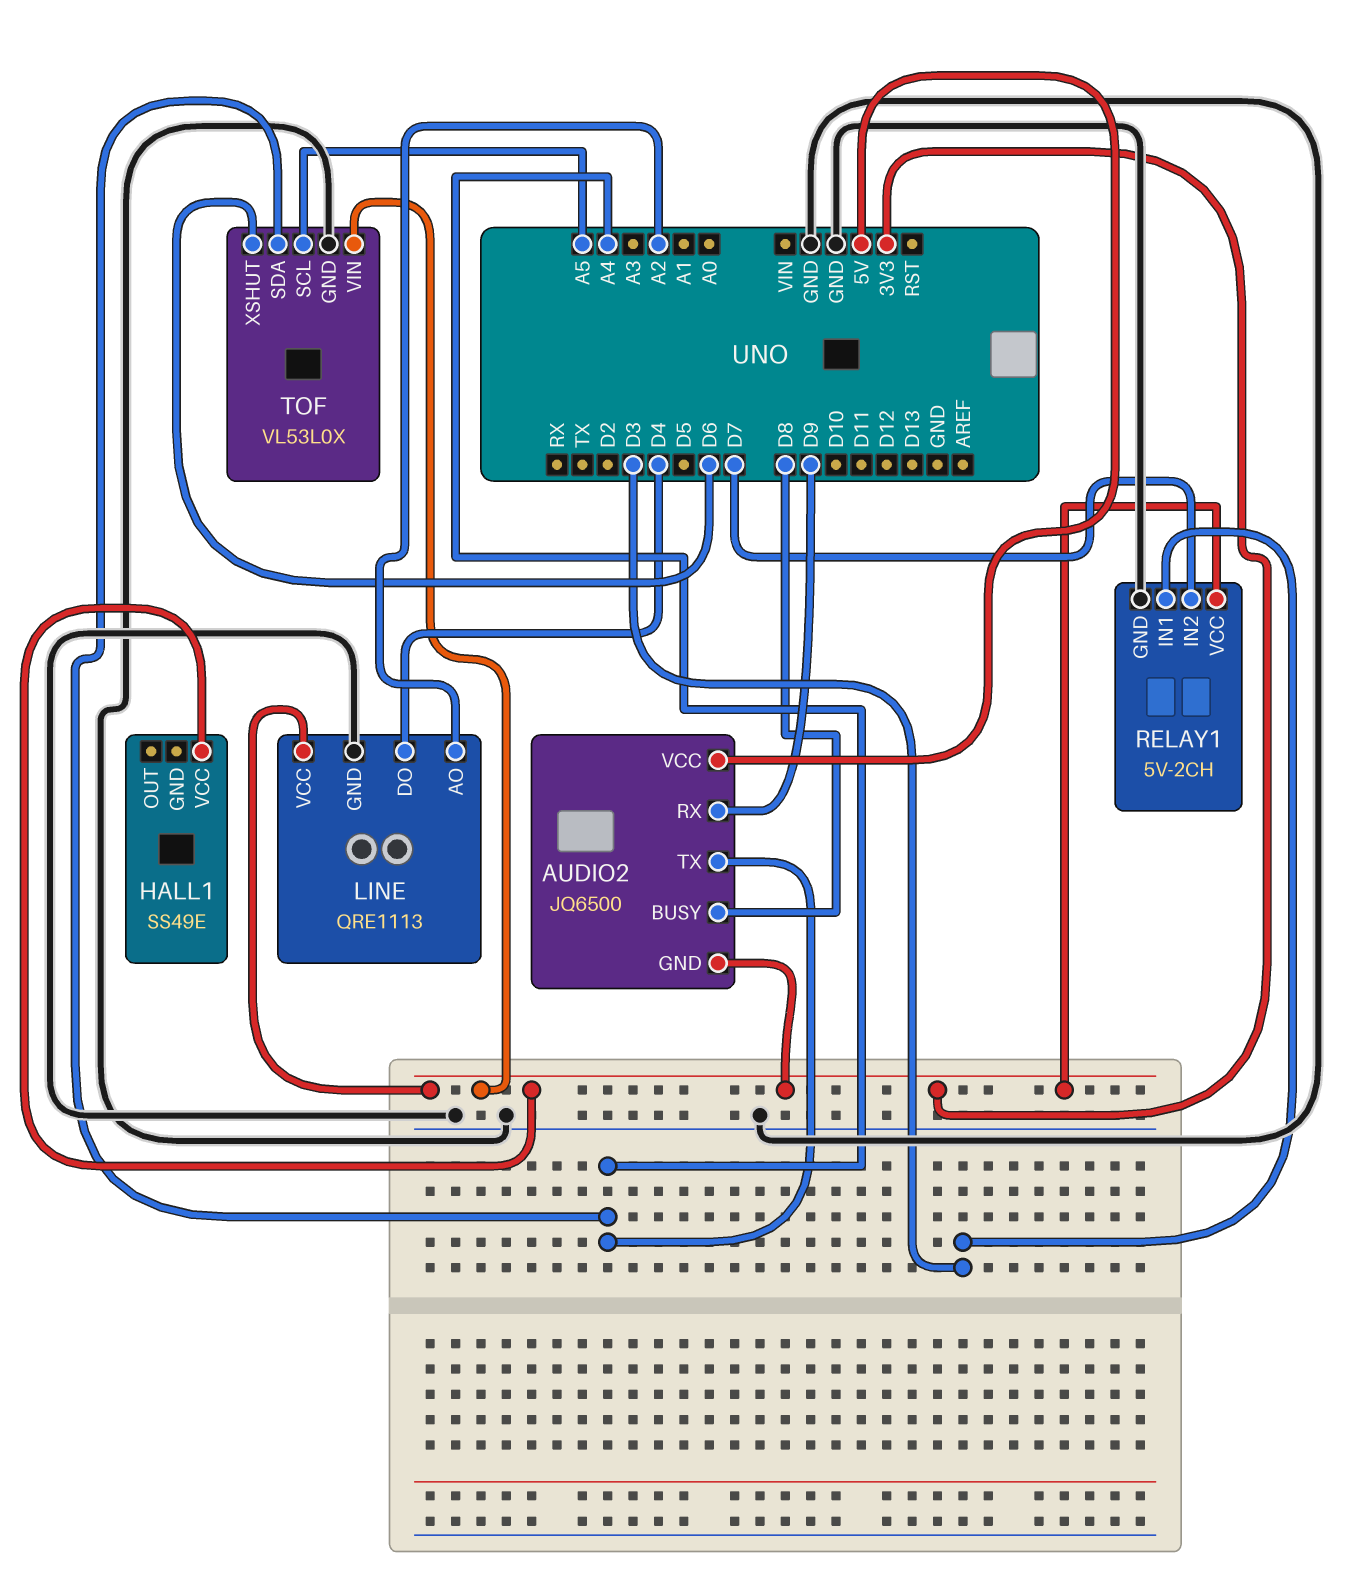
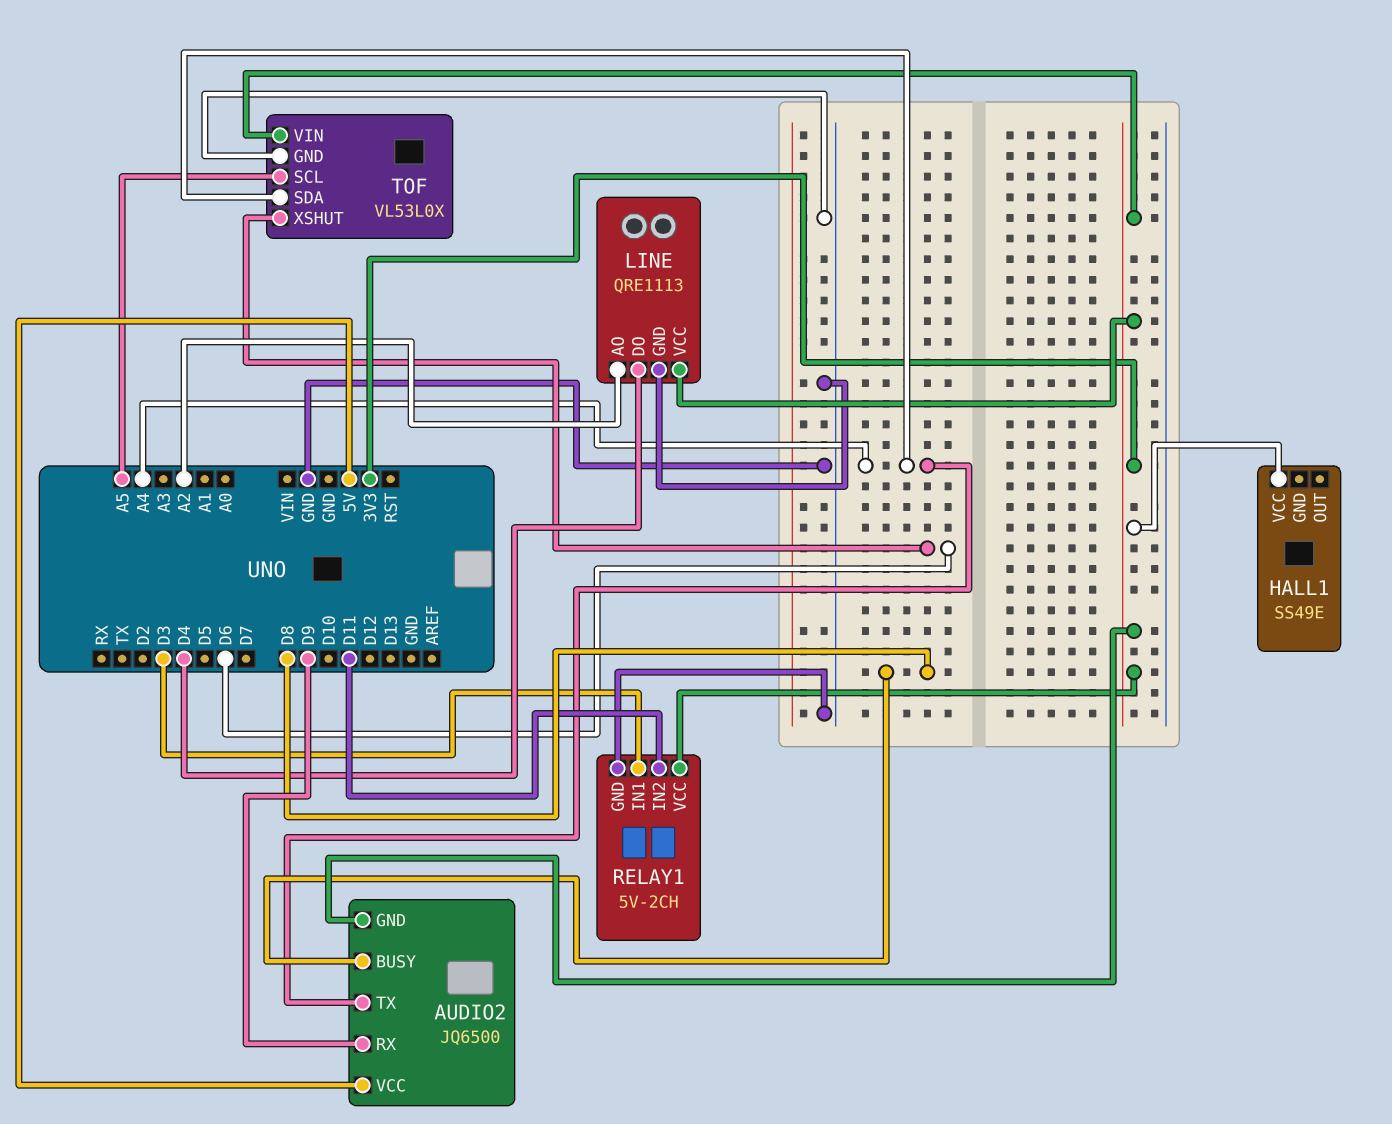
RELAY1 pin IN2: D7 -> D11

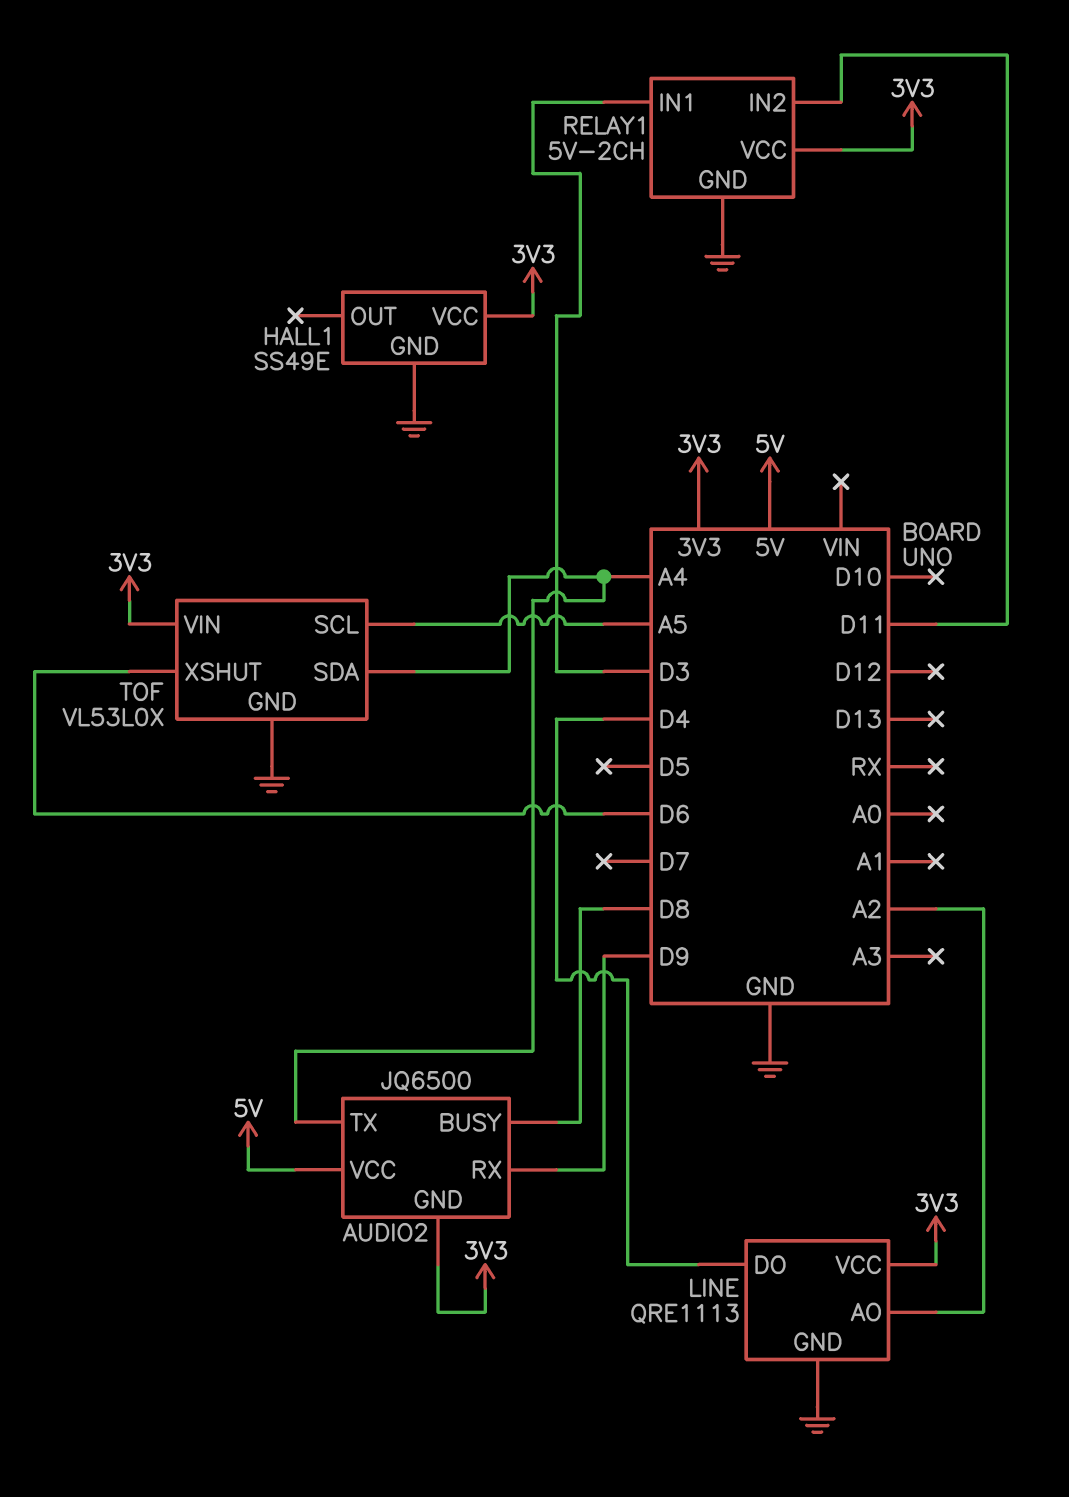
HALL1 pin GND: none -> GND

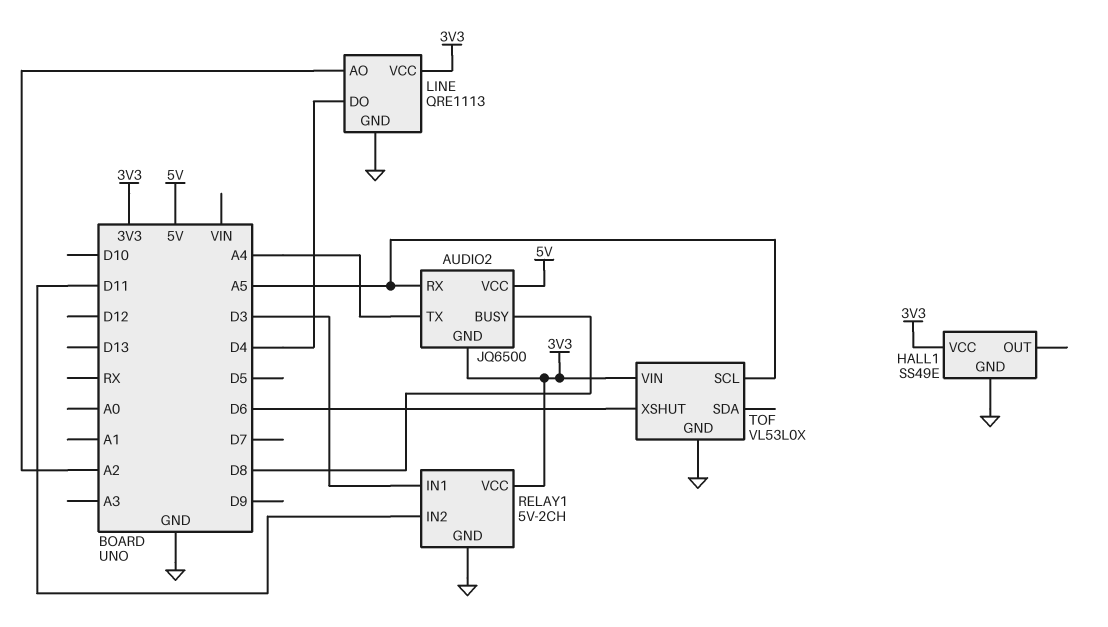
AUDIO2 pin RX: D9 -> A5
TOF pin SDA: A4 -> none

